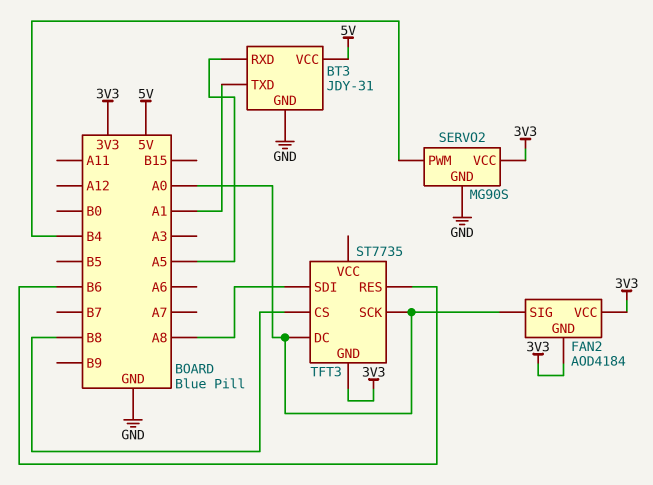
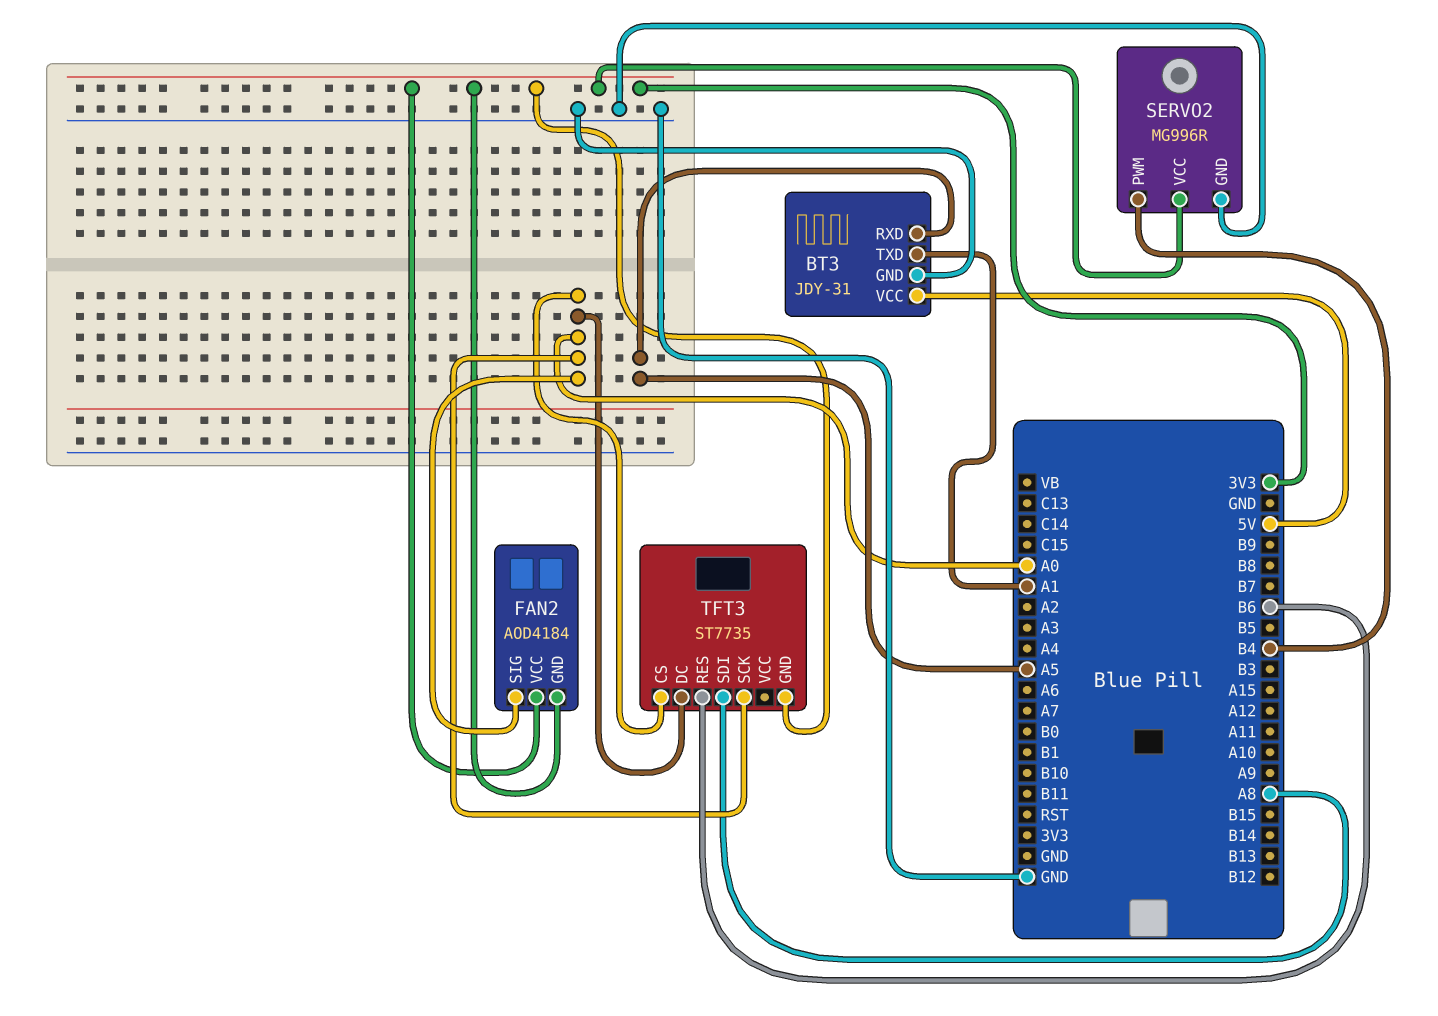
SERVO2: MG90S -> MG996R
TFT3 pin CS: B8 -> A0

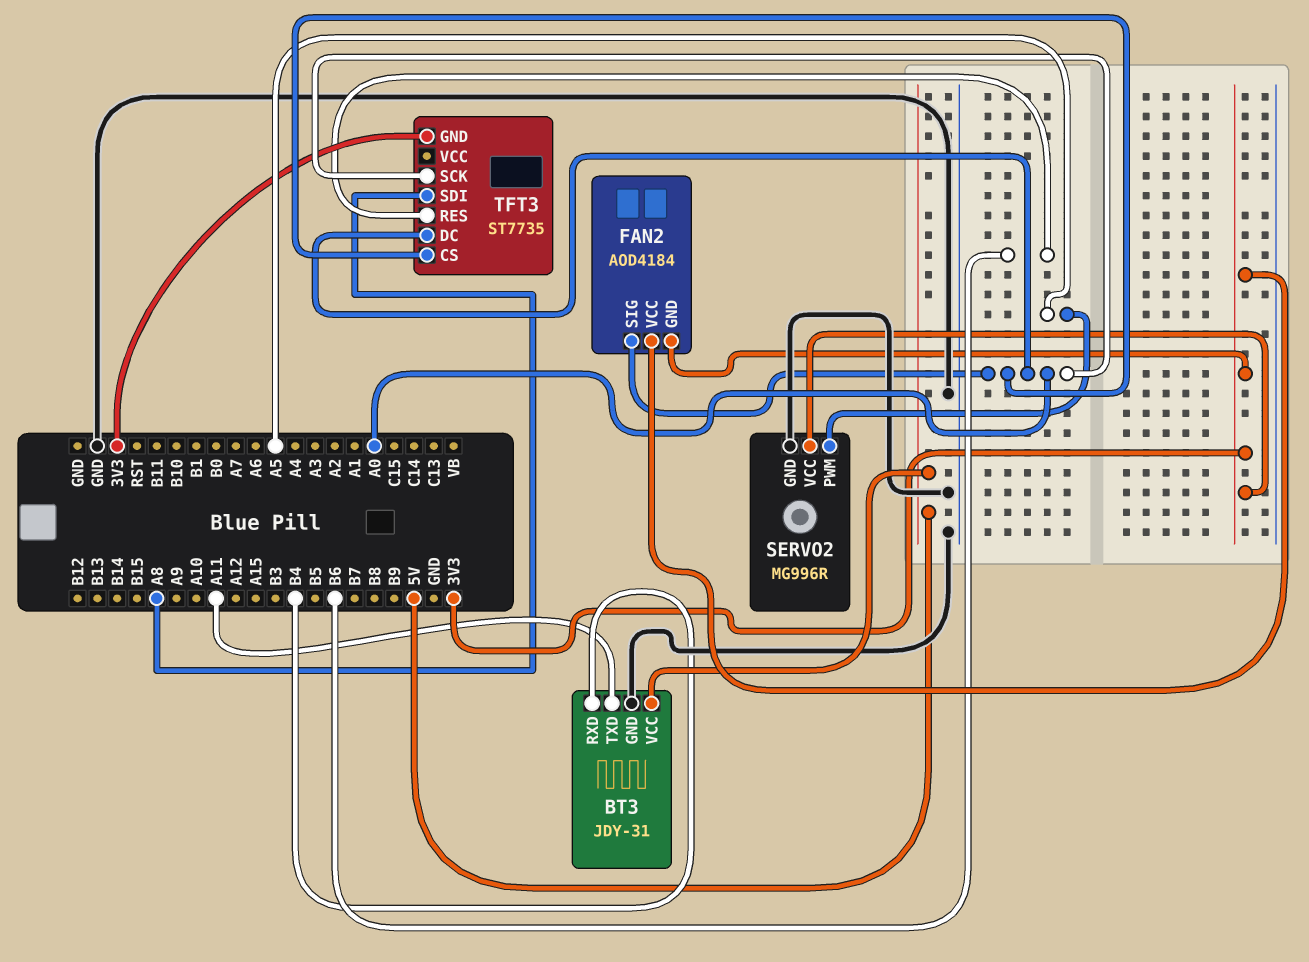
BT3 pin RXD: A5 -> B4
BT3 pin TXD: A1 -> A11
SERVO2 pin PWM: B4 -> A5

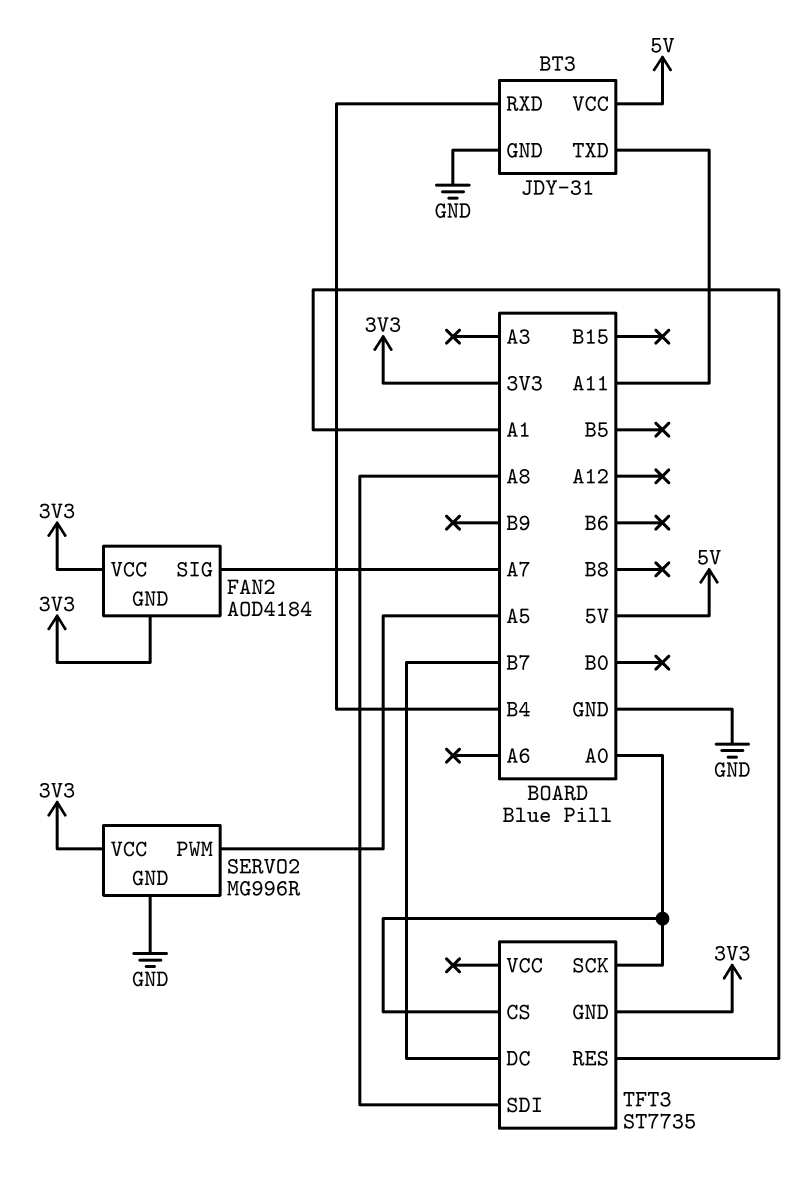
FAN2 pin SIG: A0 -> A7
TFT3 pin DC: A0 -> B7
TFT3 pin RES: B6 -> A1

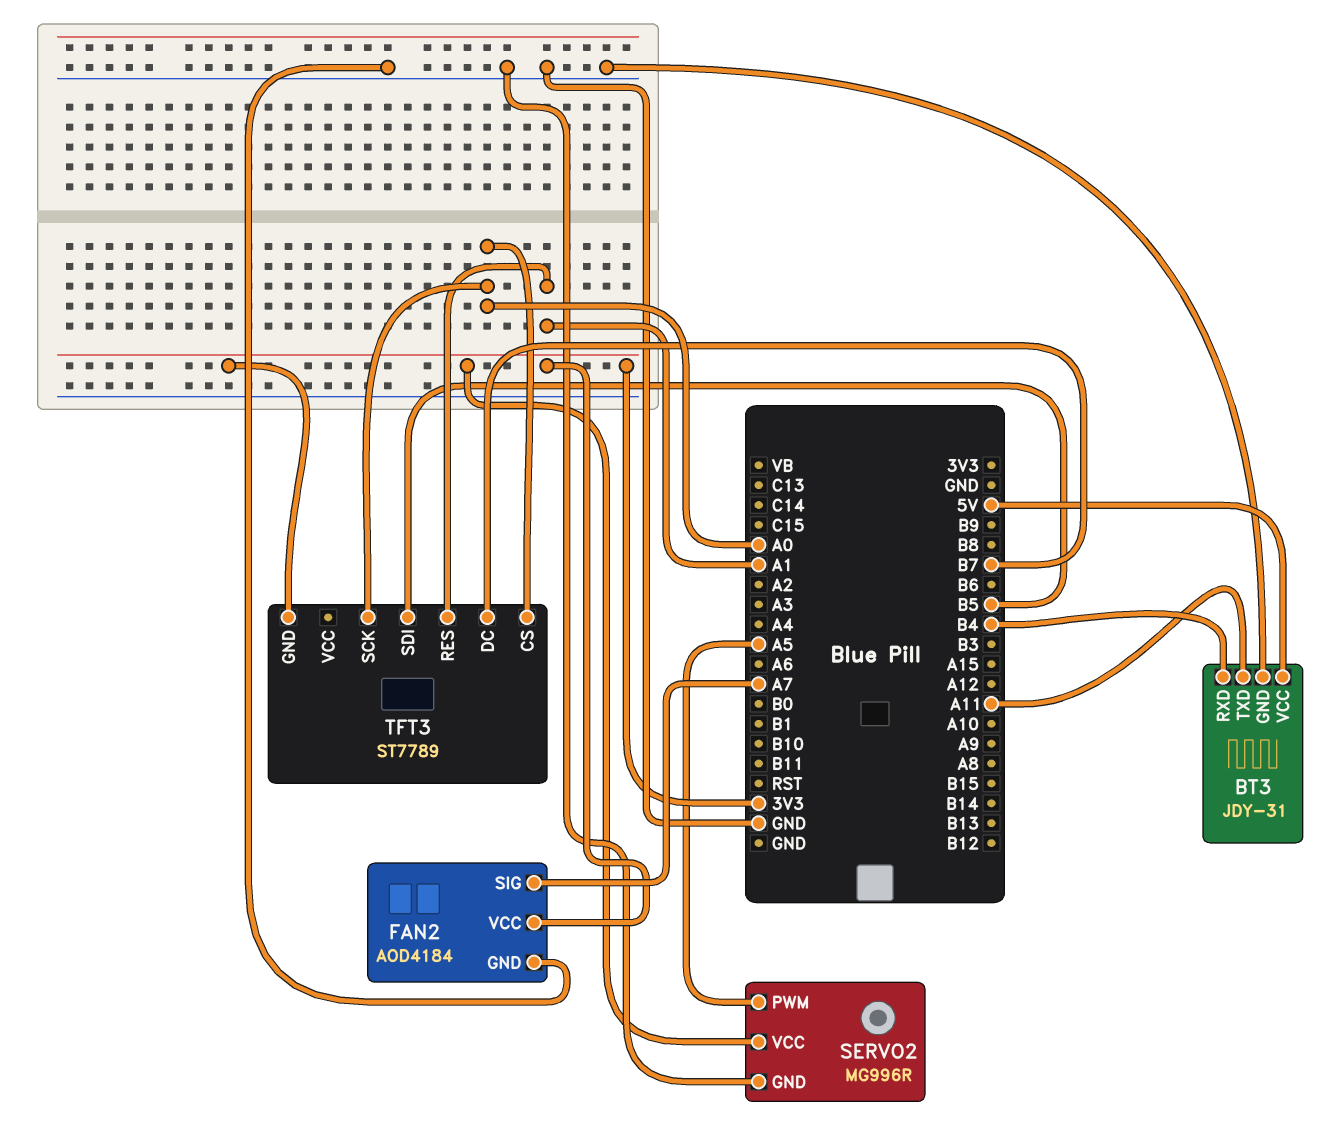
FAN2 pin GND: 3V3 -> GND
TFT3: ST7735 -> ST7789
TFT3 pin SDI: A8 -> B5

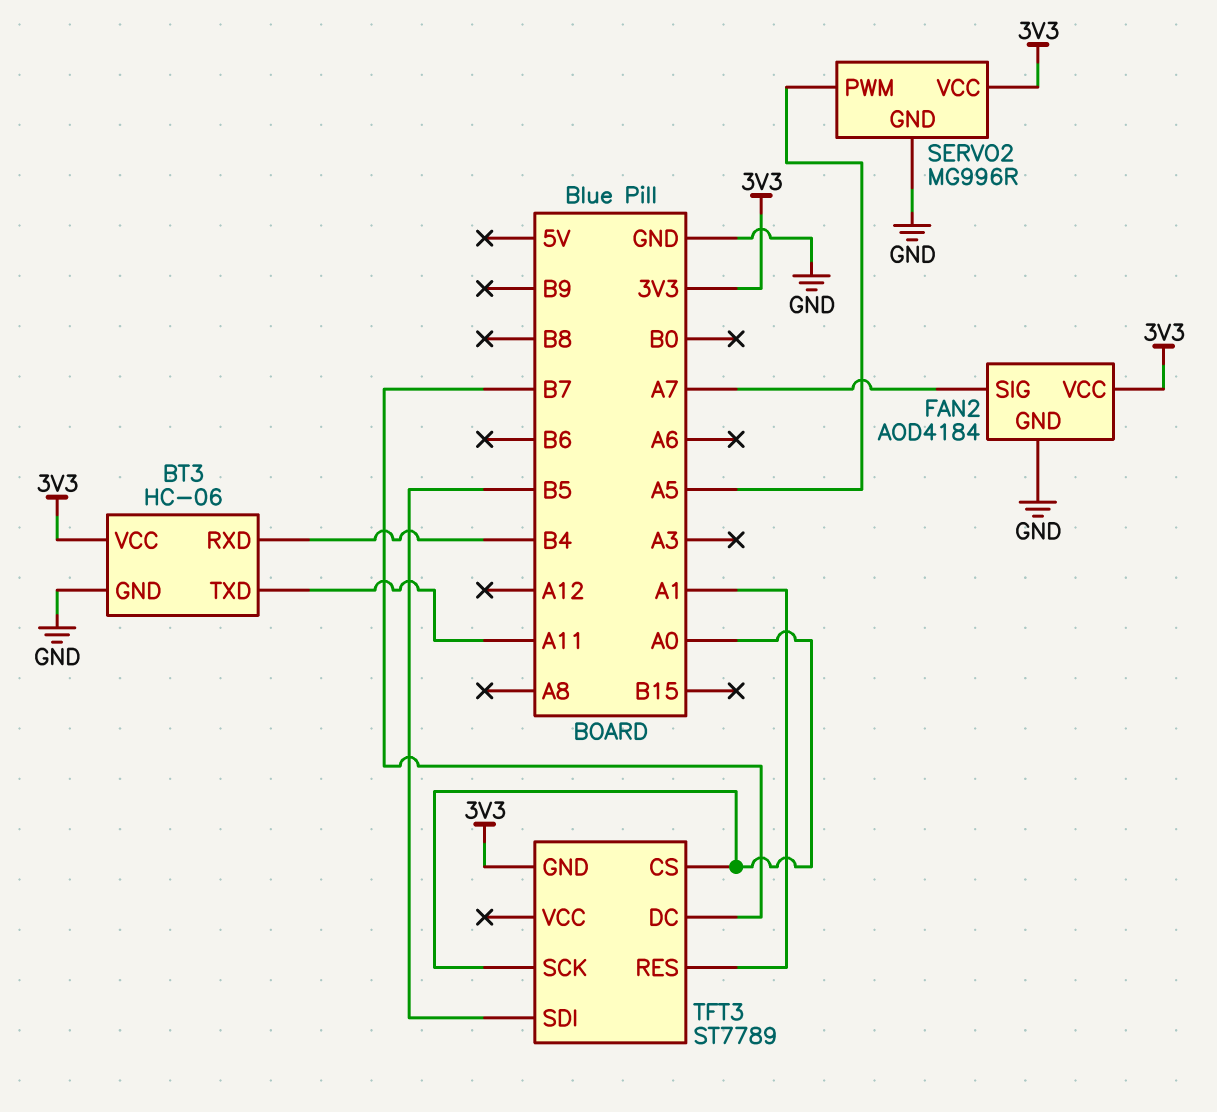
BT3: JDY-31 -> HC-06
BT3 pin VCC: 5V -> 3V3

